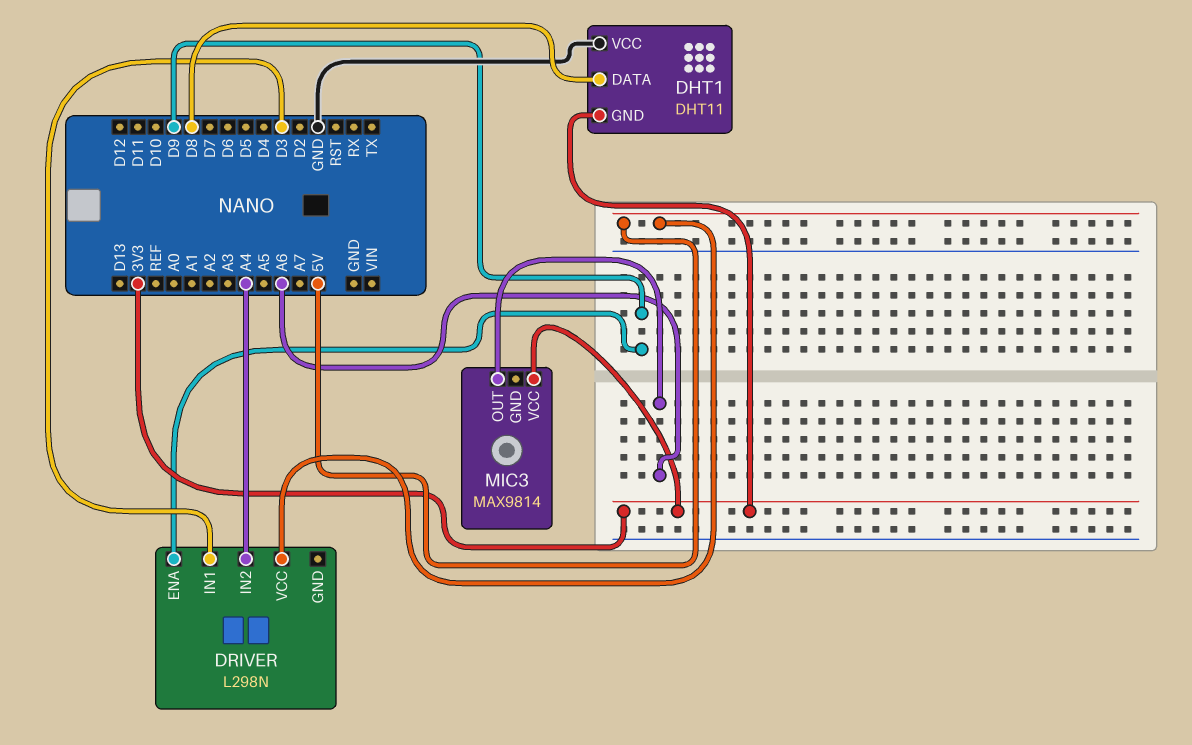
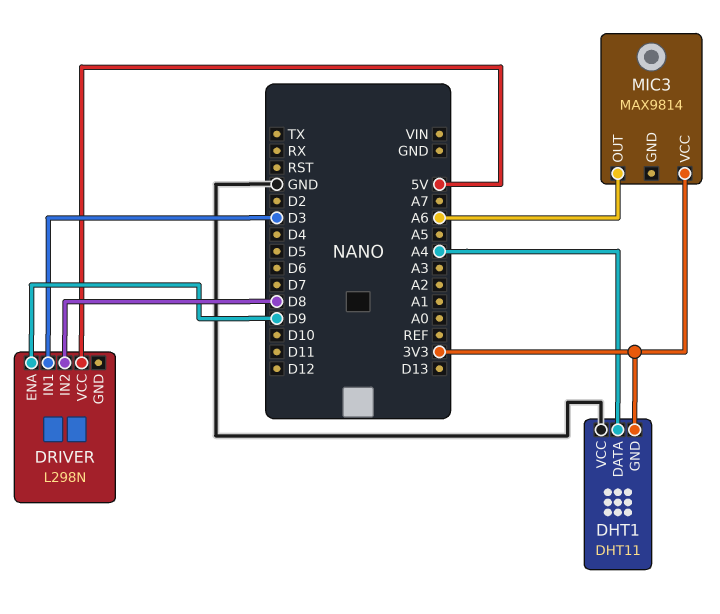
DHT1 pin DATA: D8 -> A4
DRIVER pin IN2: A4 -> D8

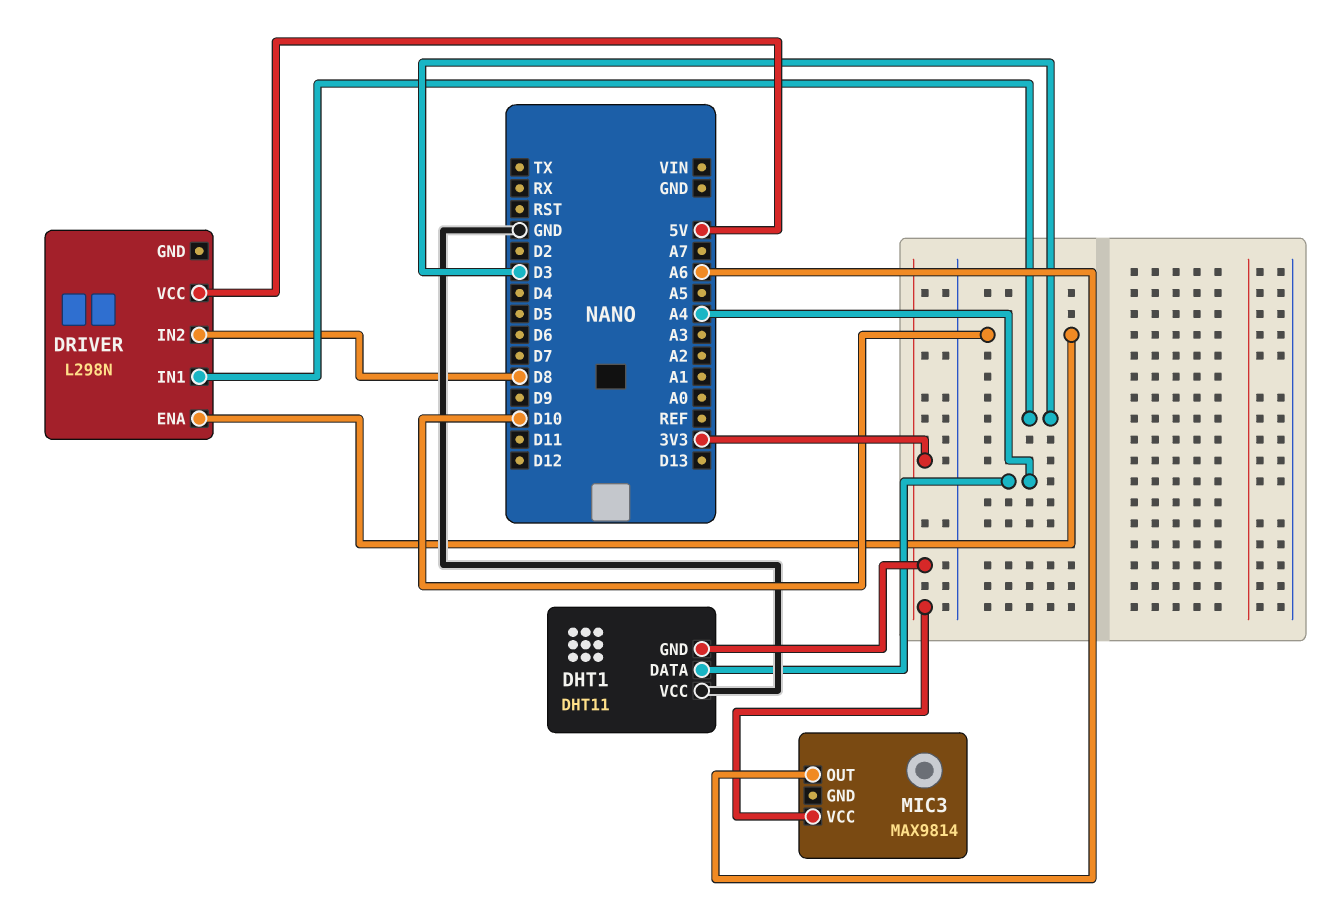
DRIVER pin ENA: D9 -> D10

